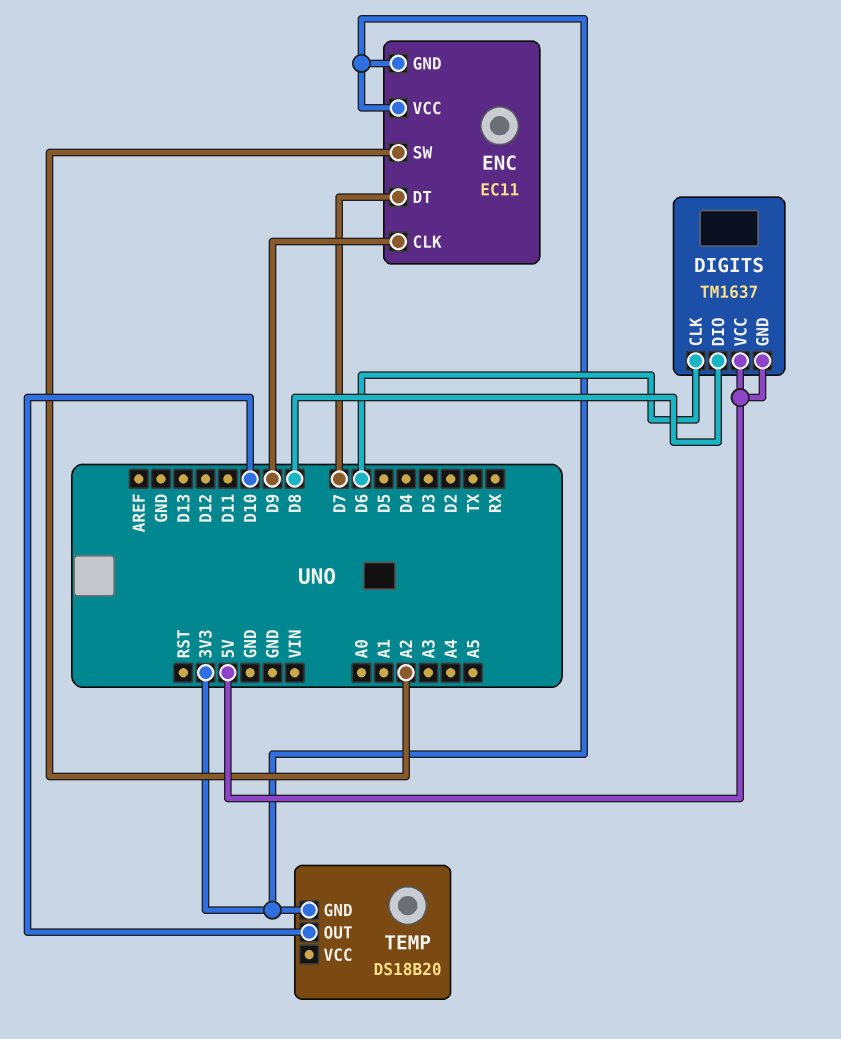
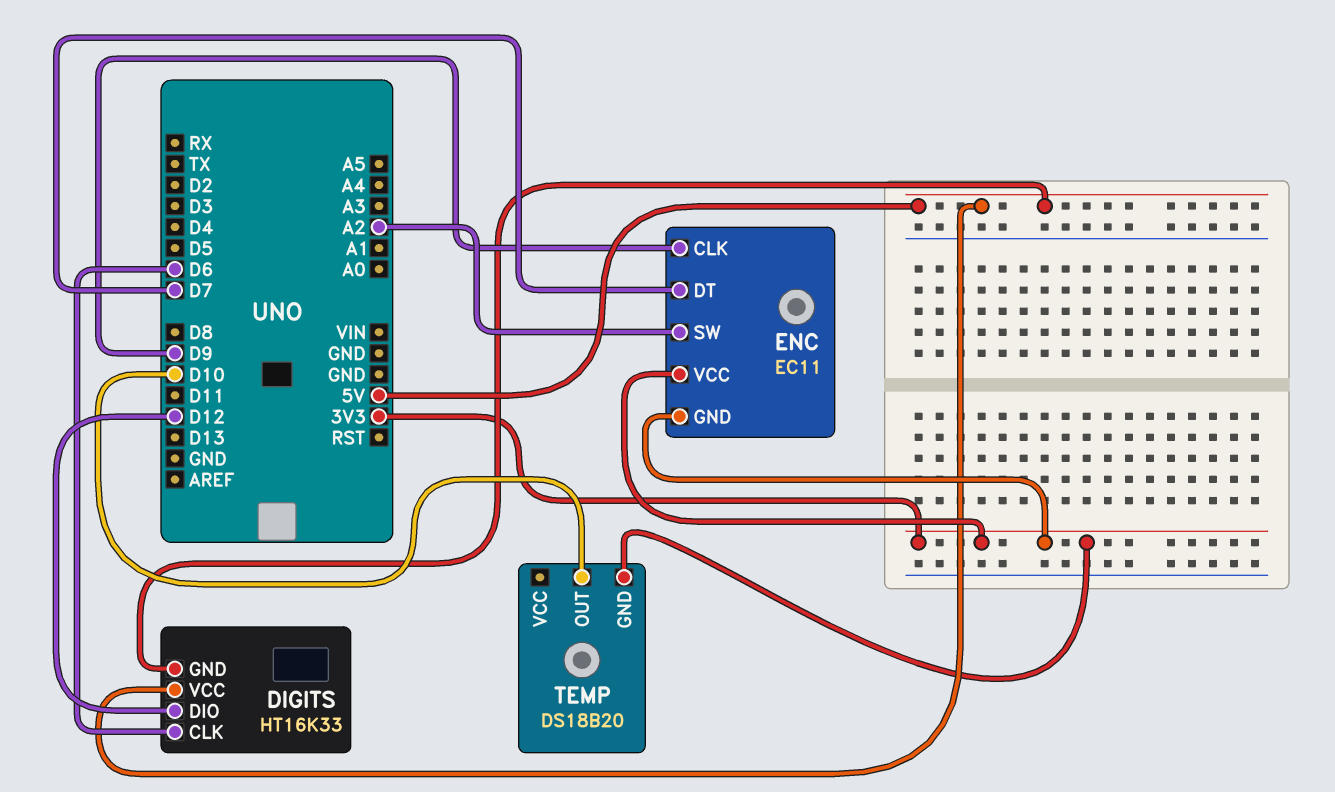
DIGITS: TM1637 -> HT16K33
DIGITS pin DIO: D8 -> D12

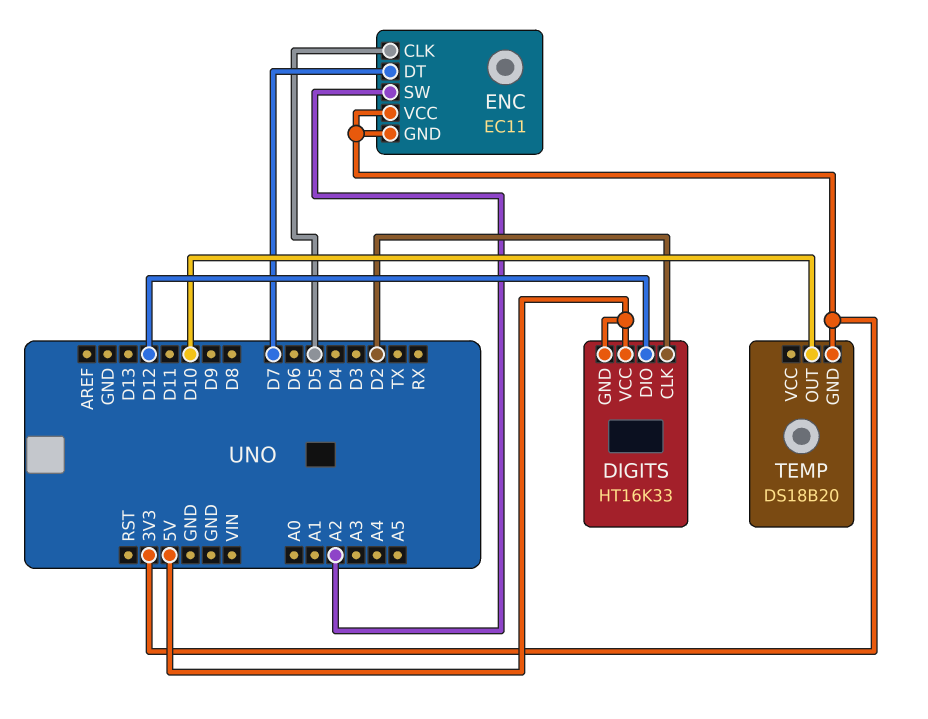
DIGITS pin CLK: D6 -> D2
ENC pin CLK: D9 -> D5

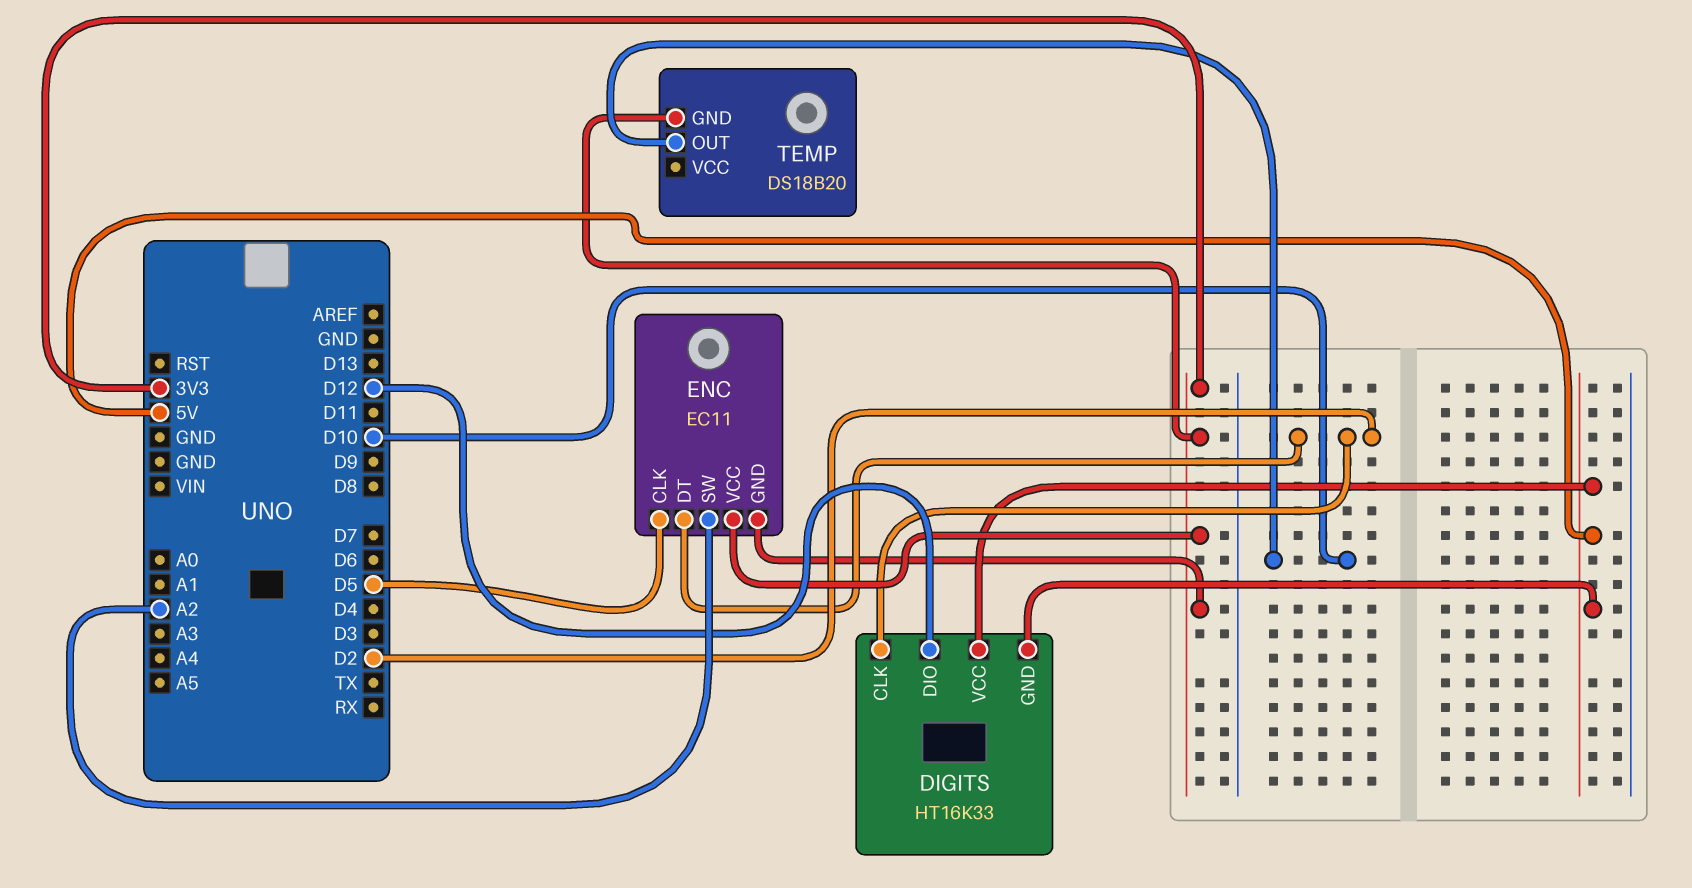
ENC pin DT: D7 -> D2

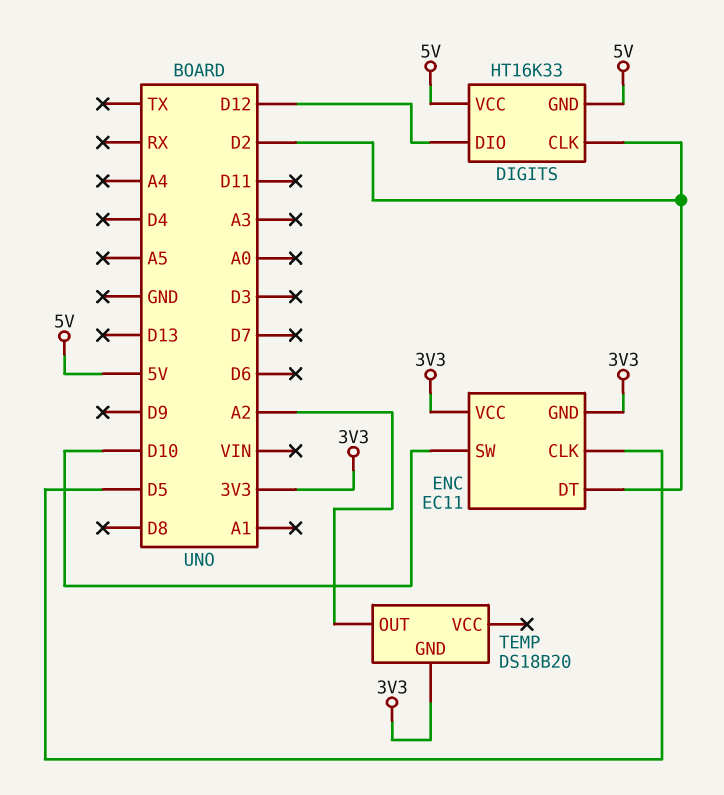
ENC pin SW: A2 -> D10
TEMP pin OUT: D10 -> A2

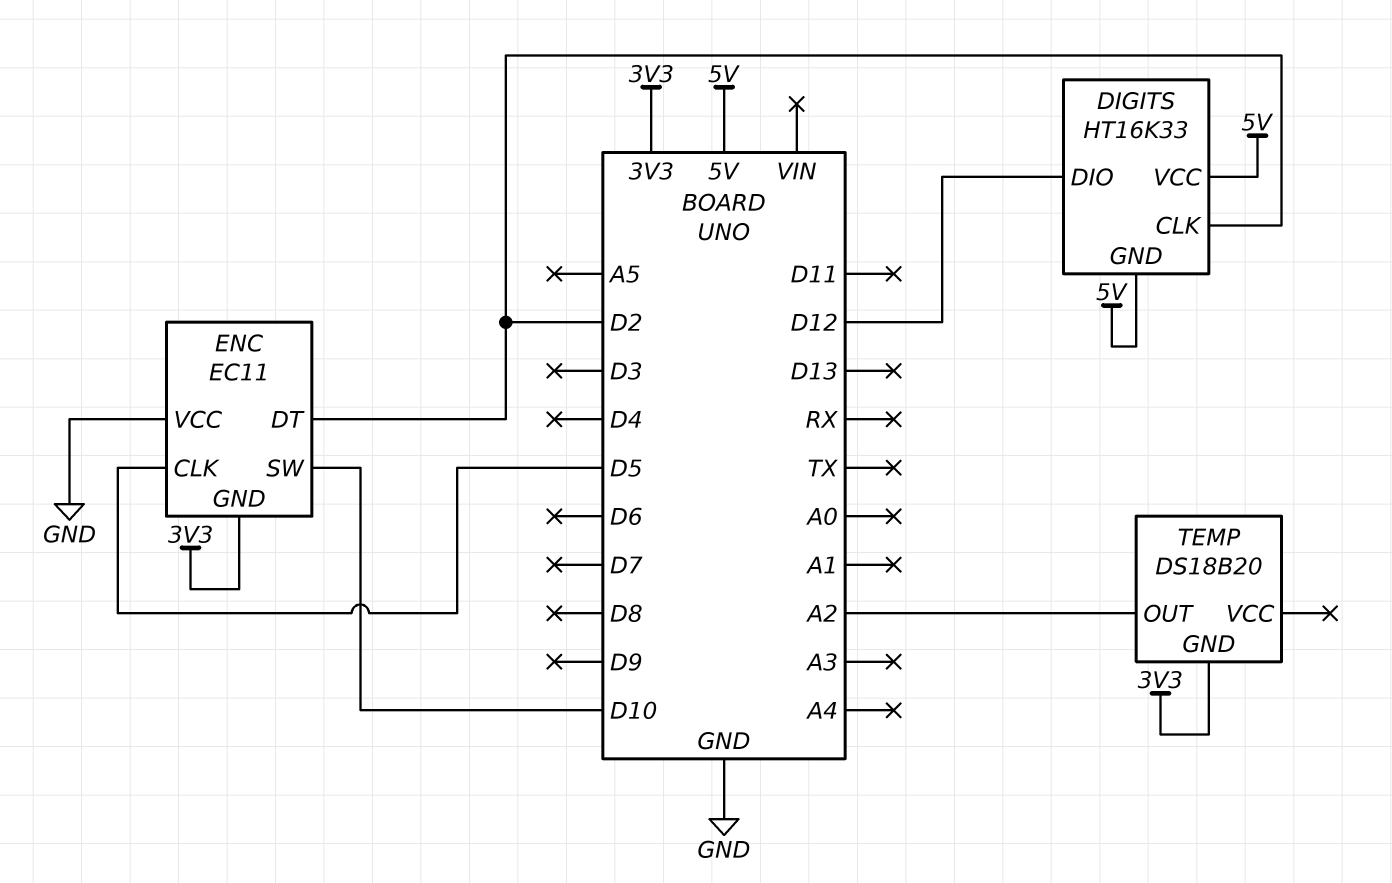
ENC pin VCC: 3V3 -> GND

